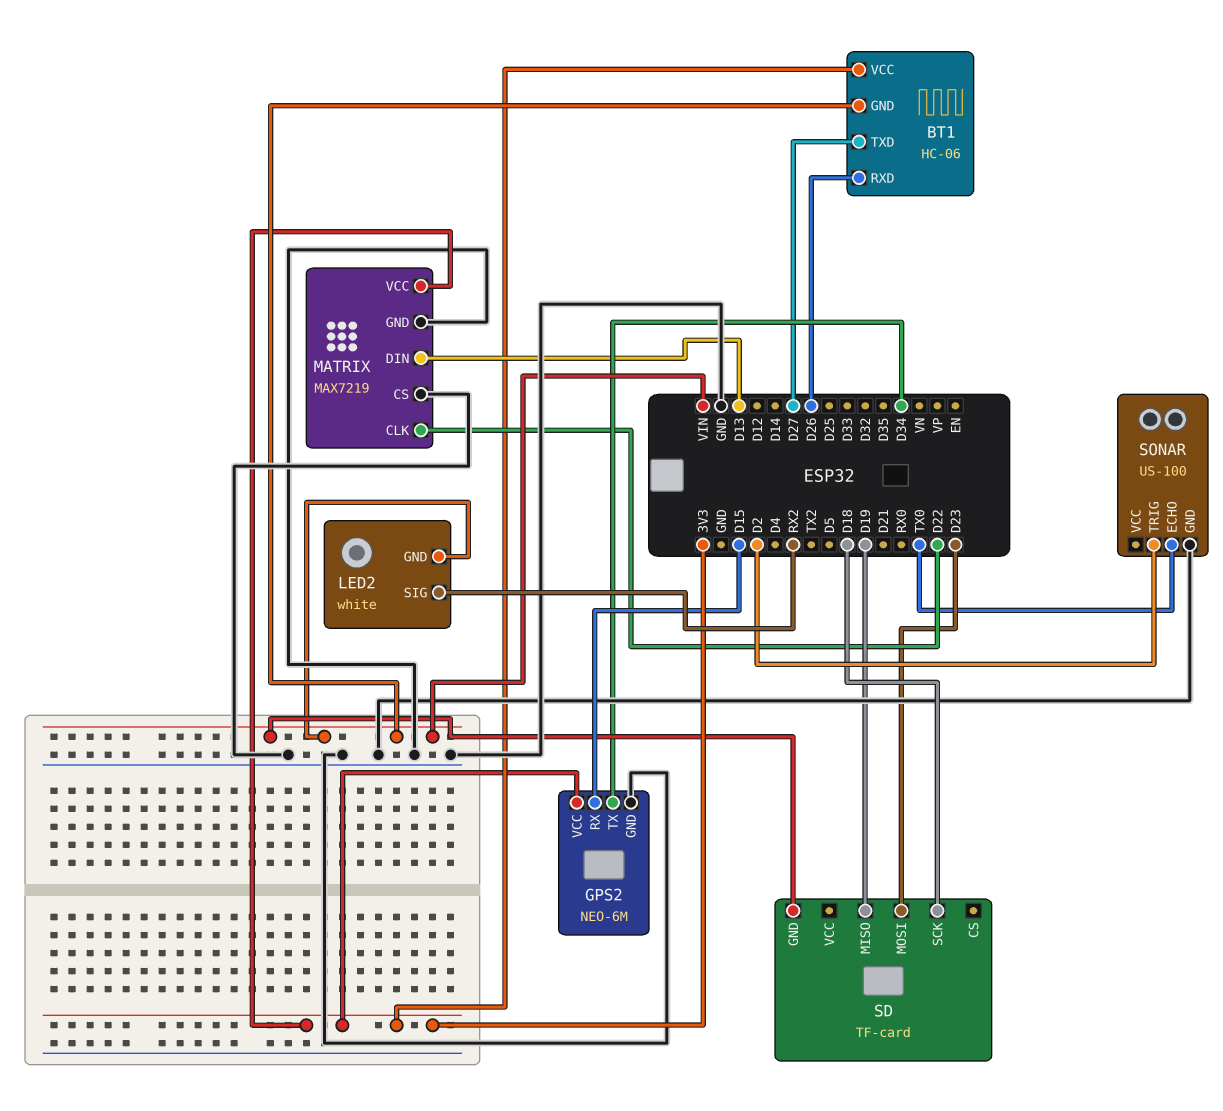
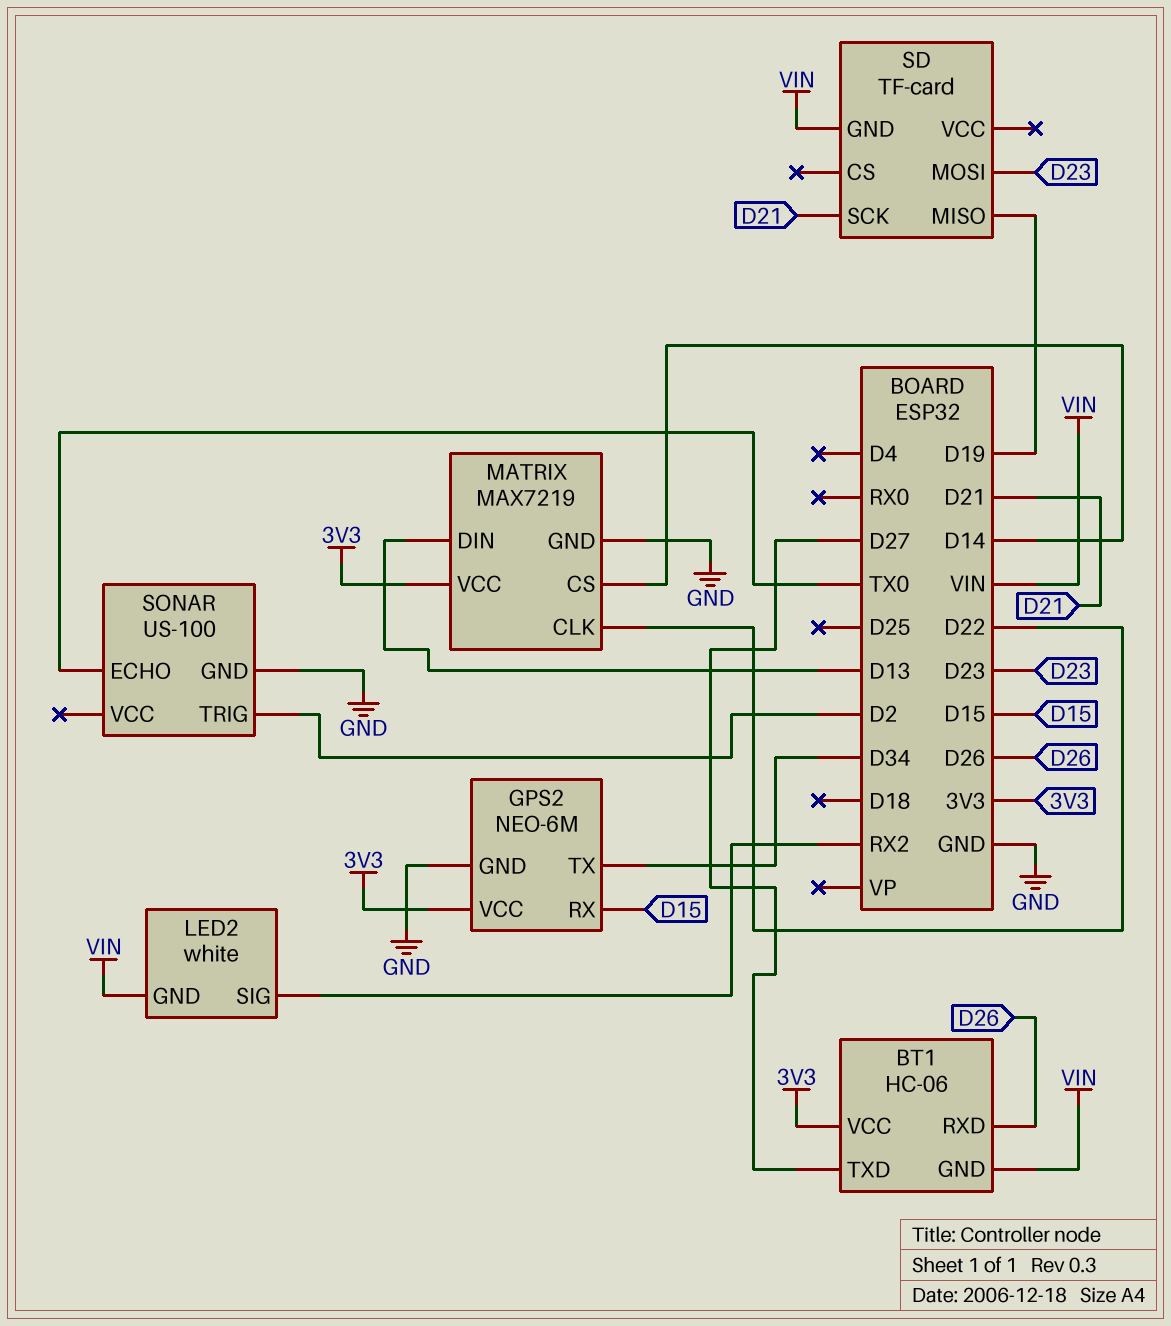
MATRIX pin CS: GND -> D14
SD pin SCK: D18 -> D21

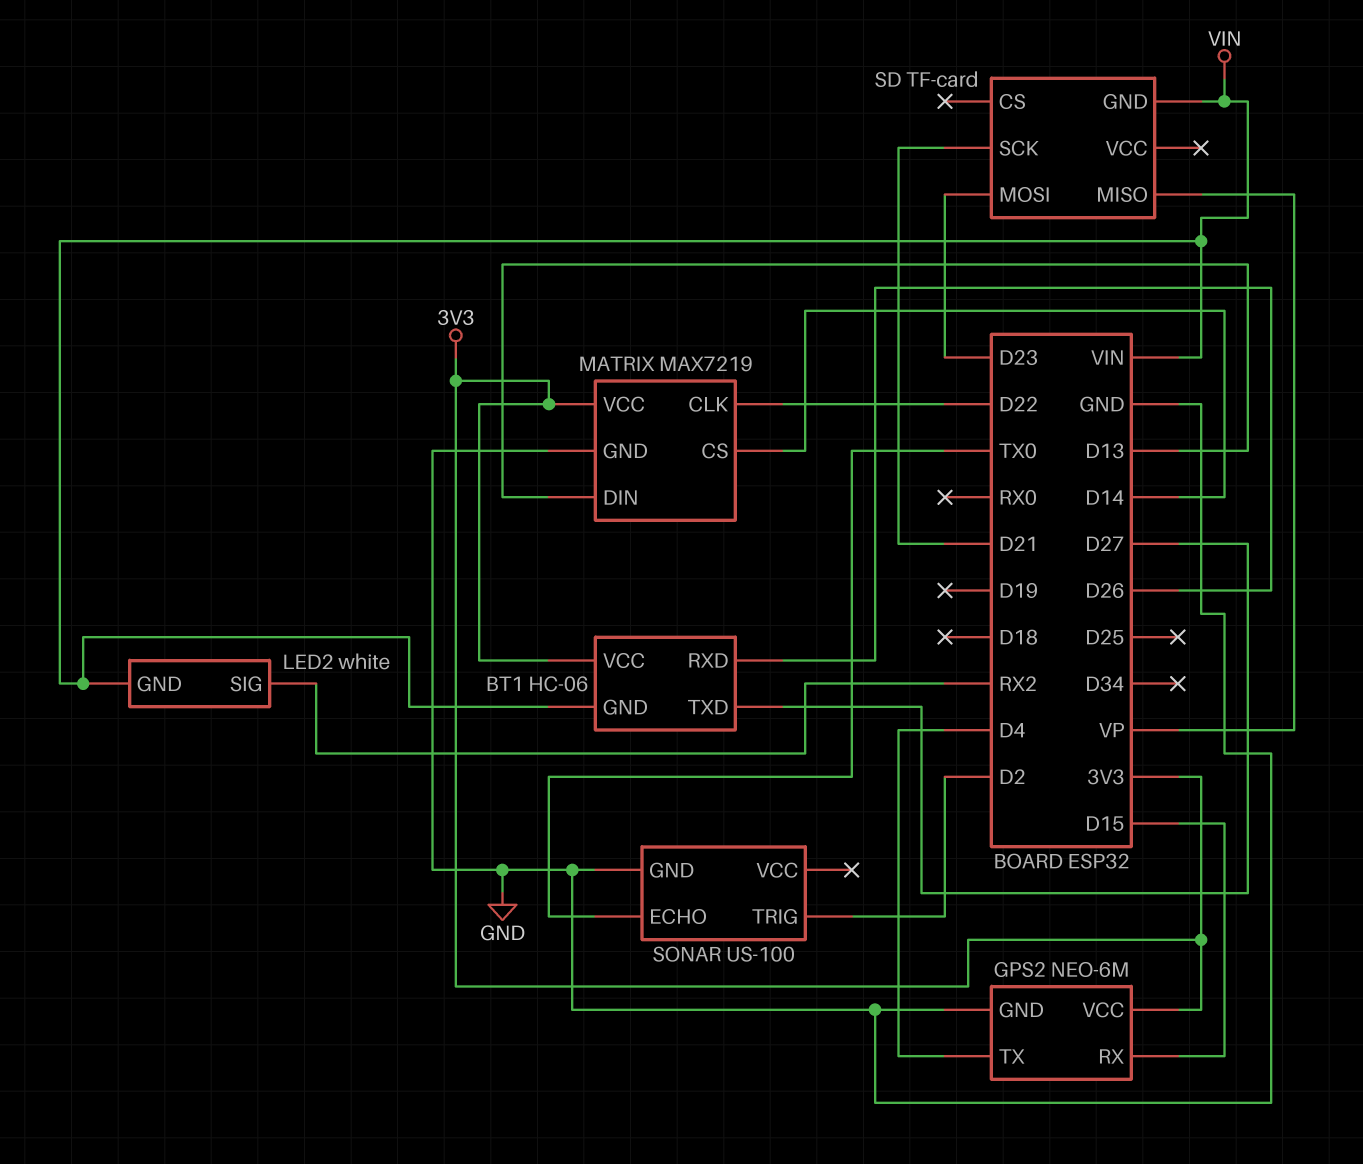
GPS2 pin TX: D34 -> D4
SD pin MISO: D19 -> VP

